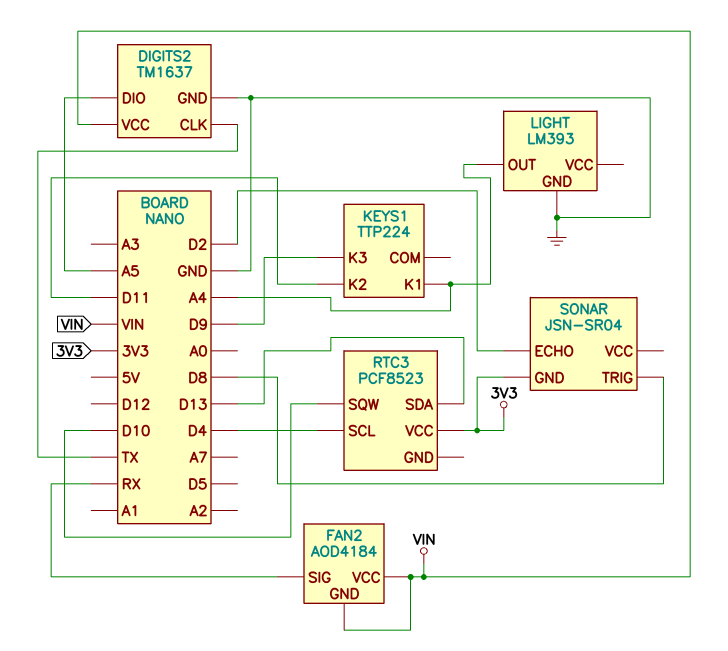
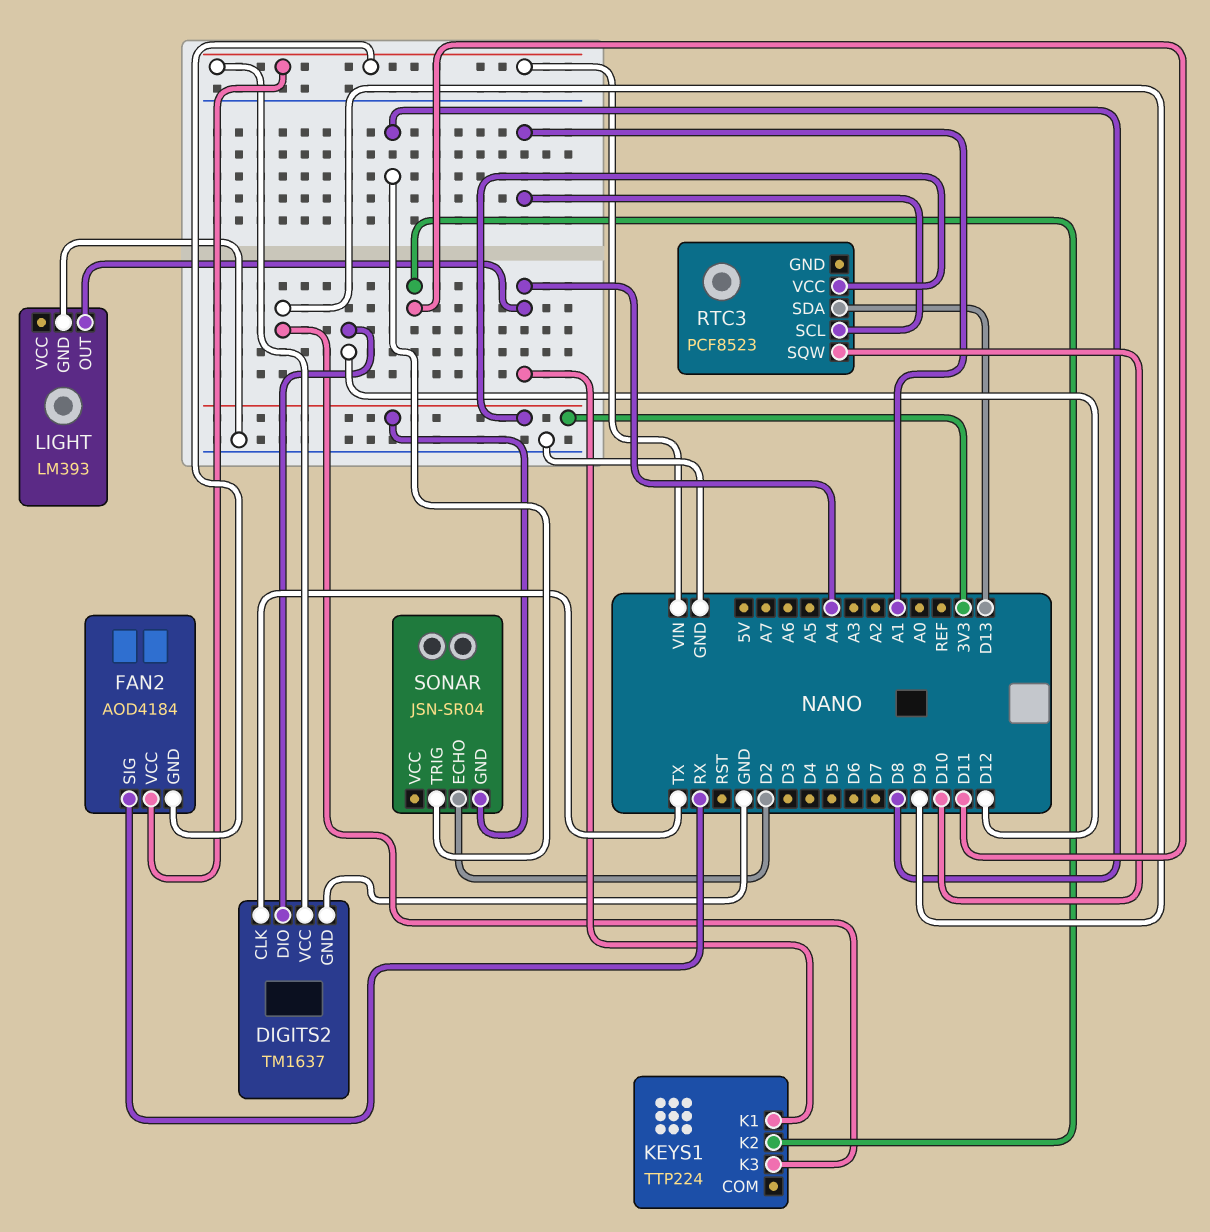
DIGITS2 pin DIO: A5 -> D12
RTC3 pin SCL: D4 -> A1

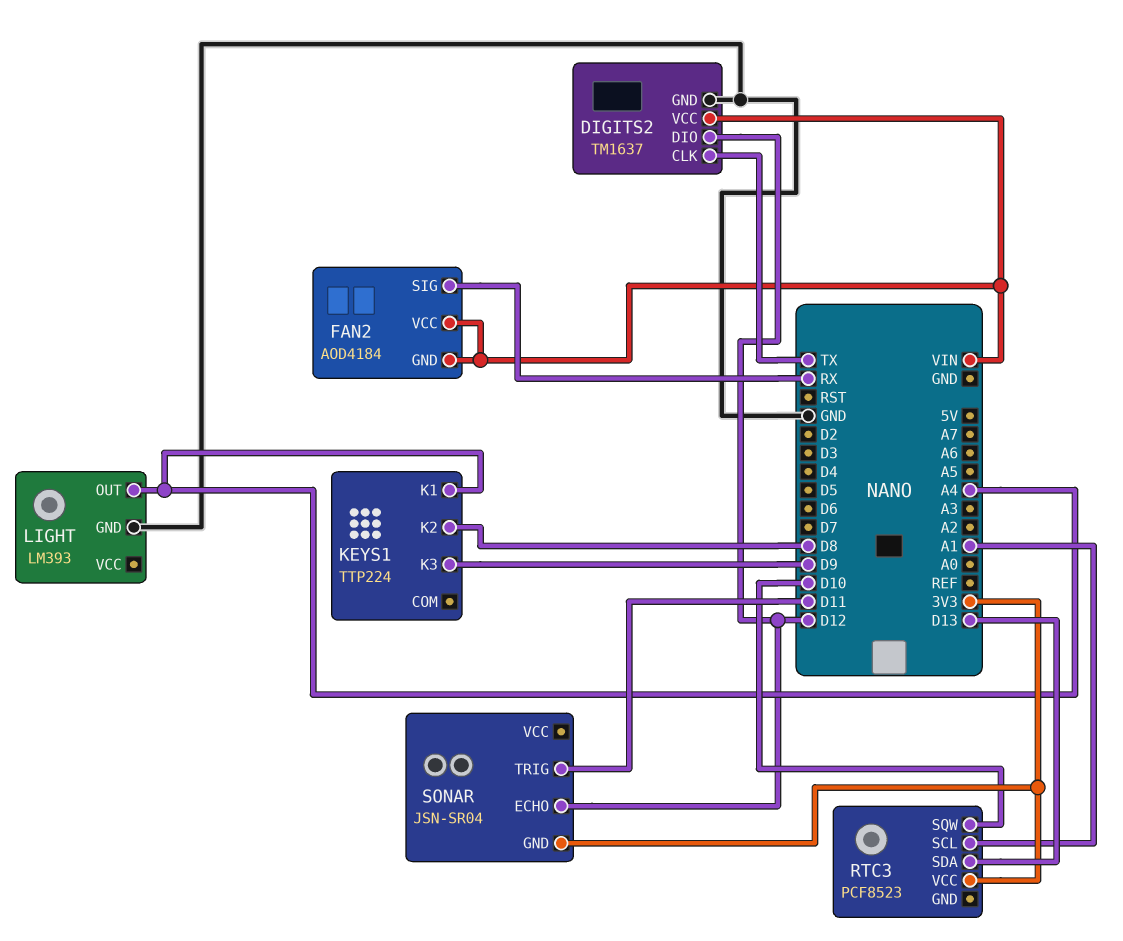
KEYS1 pin K2: D11 -> D8
SONAR pin ECHO: D2 -> D12
SONAR pin TRIG: D8 -> D11

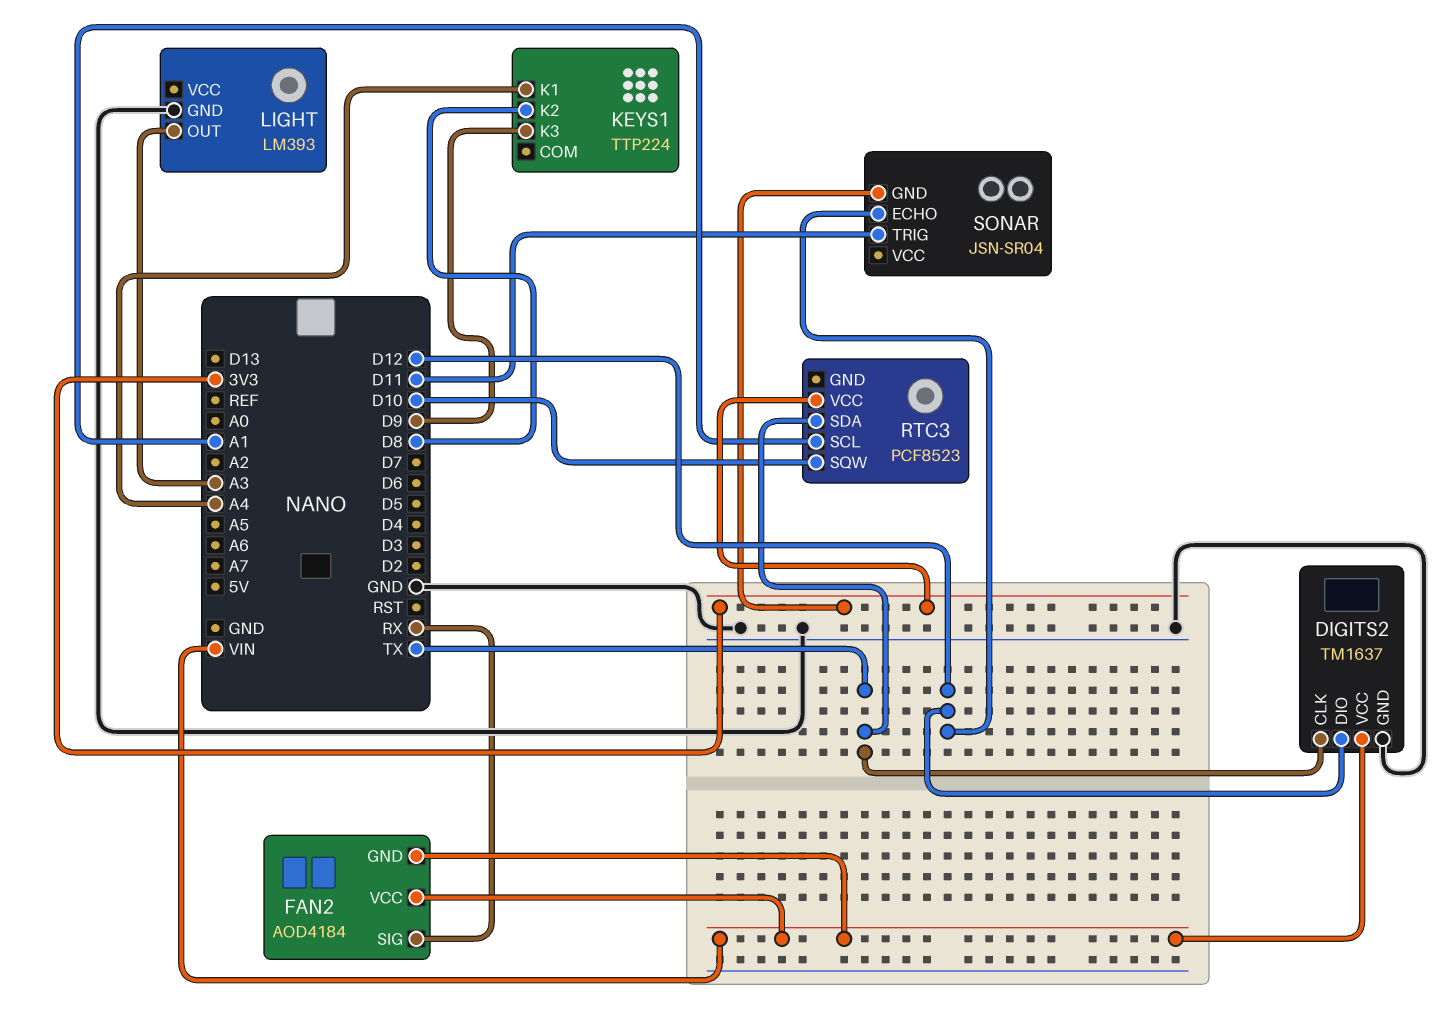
LIGHT pin OUT: A4 -> A3
RTC3 pin SDA: D13 -> TX

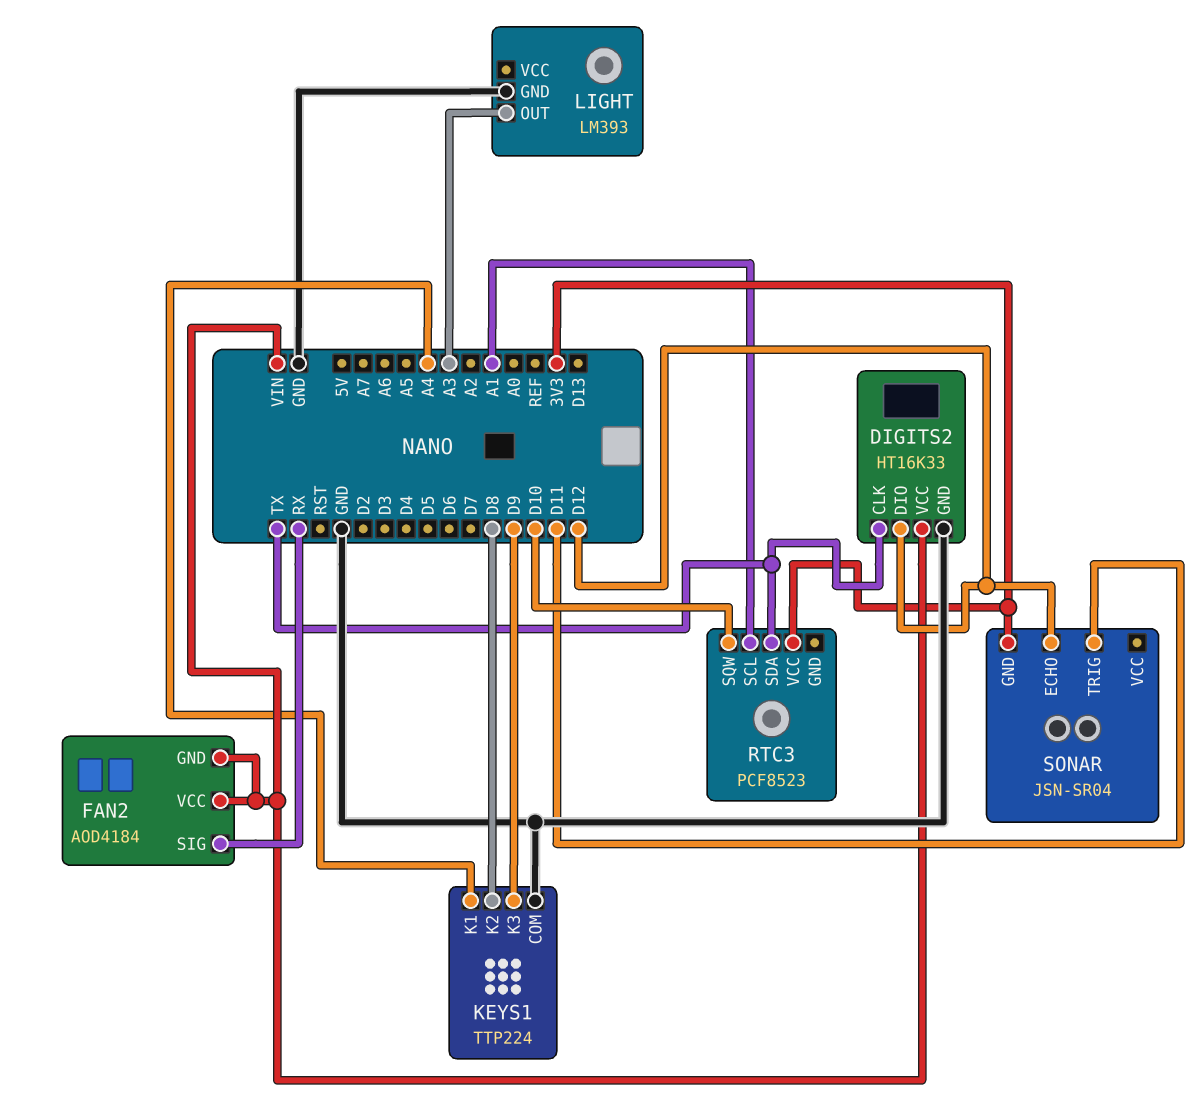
DIGITS2: TM1637 -> HT16K33
KEYS1 pin COM: none -> GND

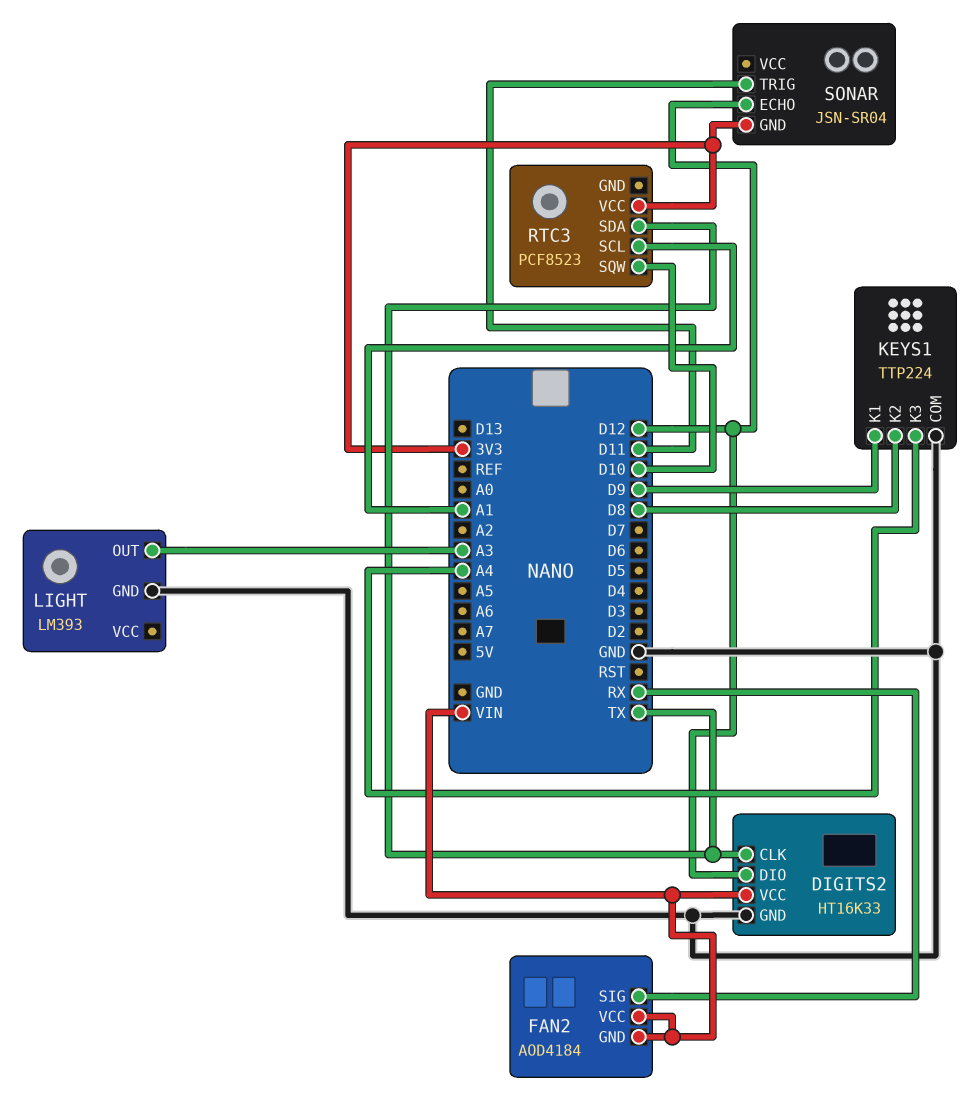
KEYS1 pin K1: A4 -> D9
KEYS1 pin K3: D9 -> A4

